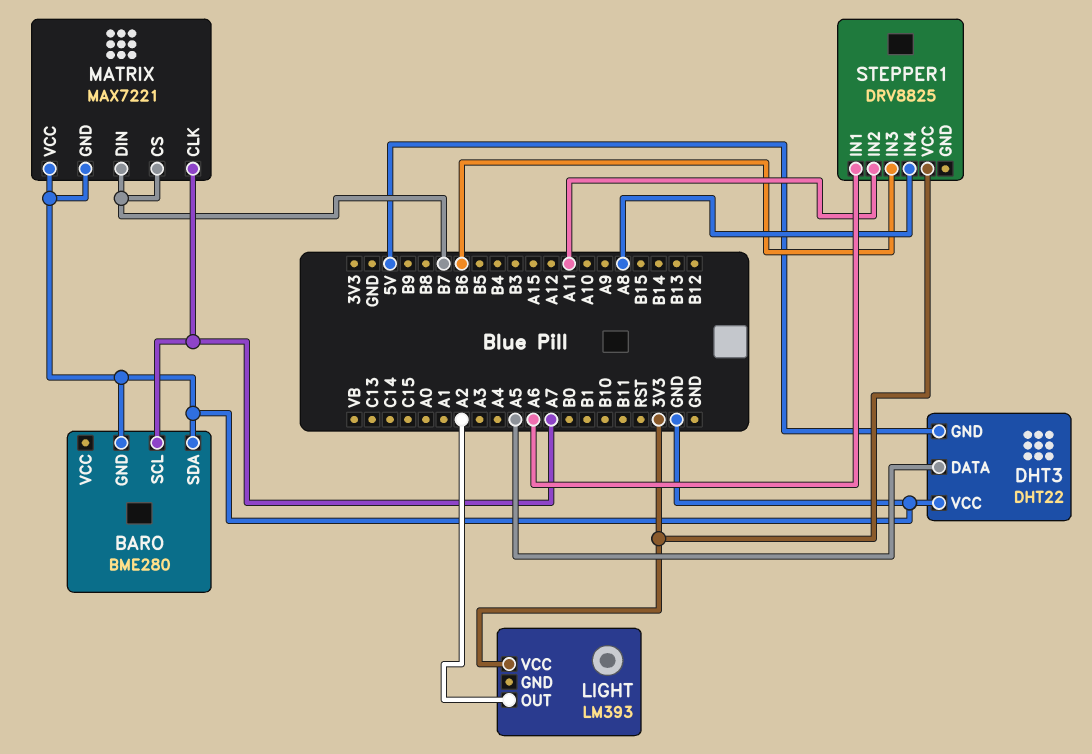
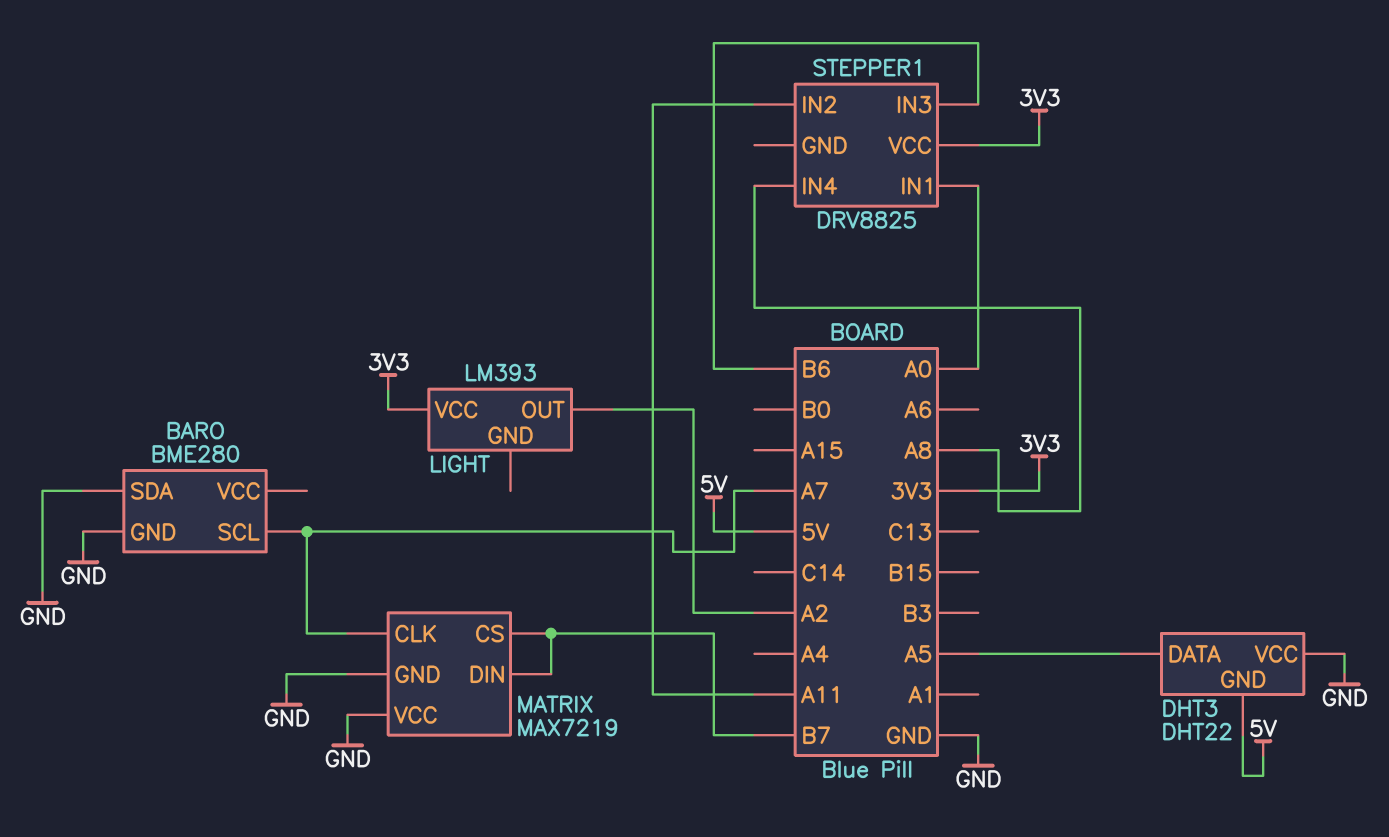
MATRIX: MAX7221 -> MAX7219
STEPPER1 pin IN1: A6 -> A0

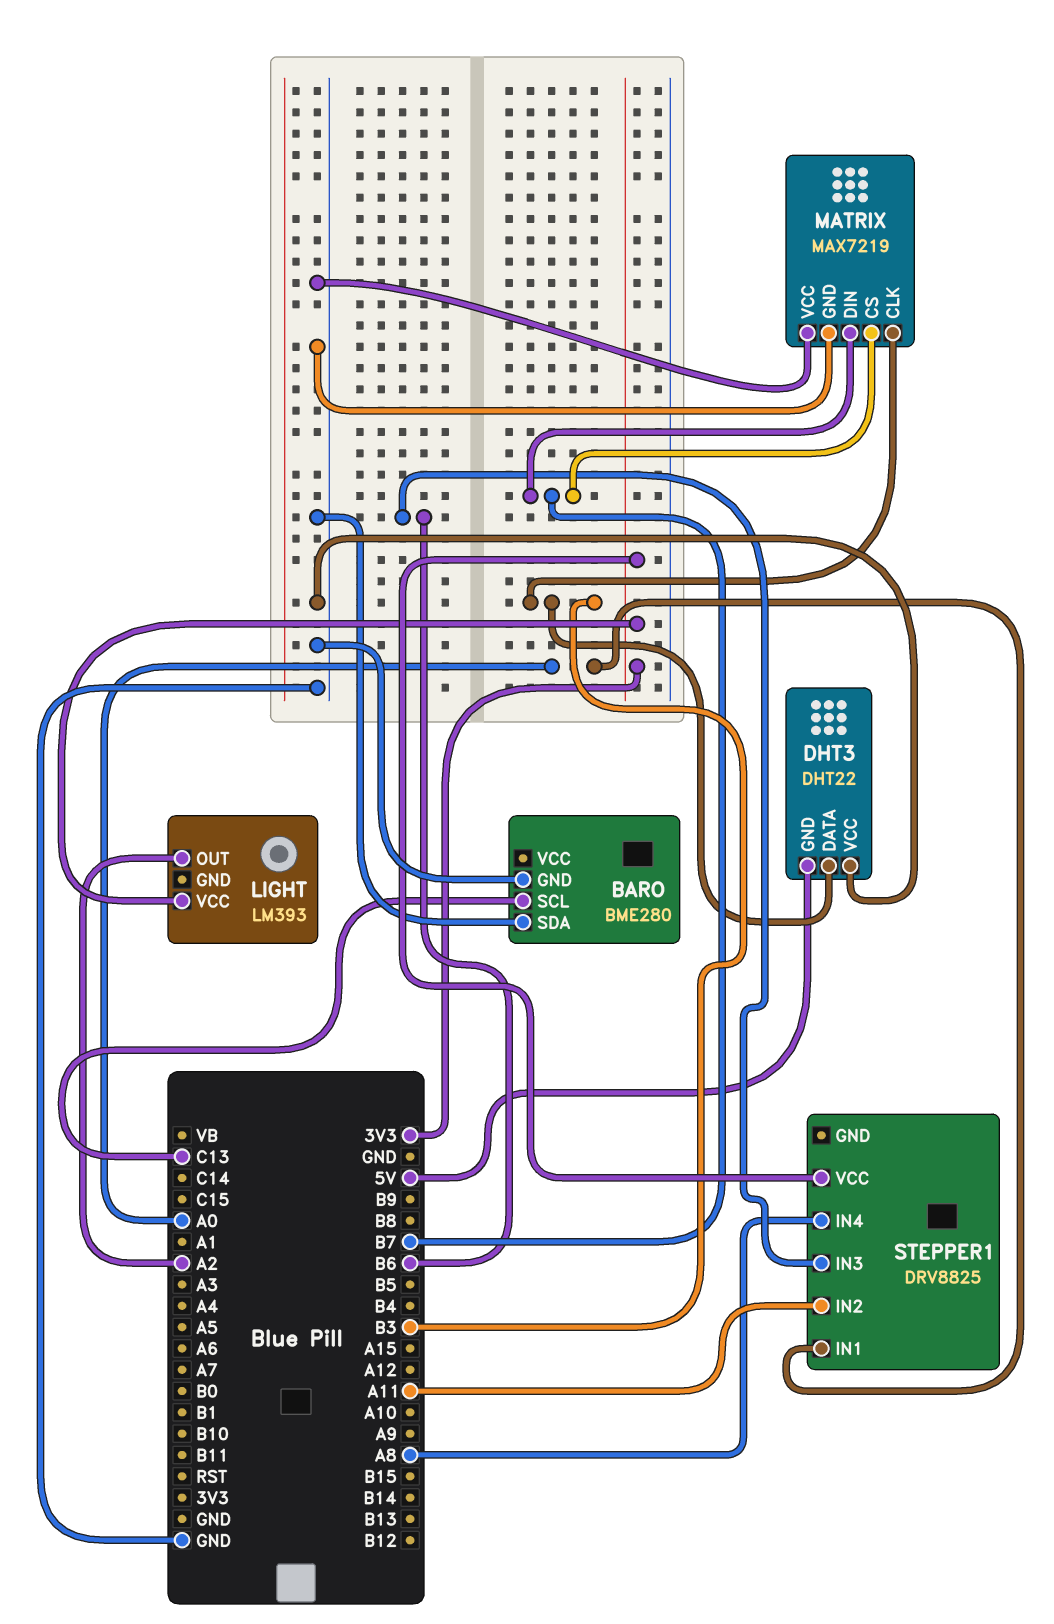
BARO pin SCL: A7 -> C13
DHT3 pin DATA: A5 -> B3
MATRIX pin CLK: A7 -> B3

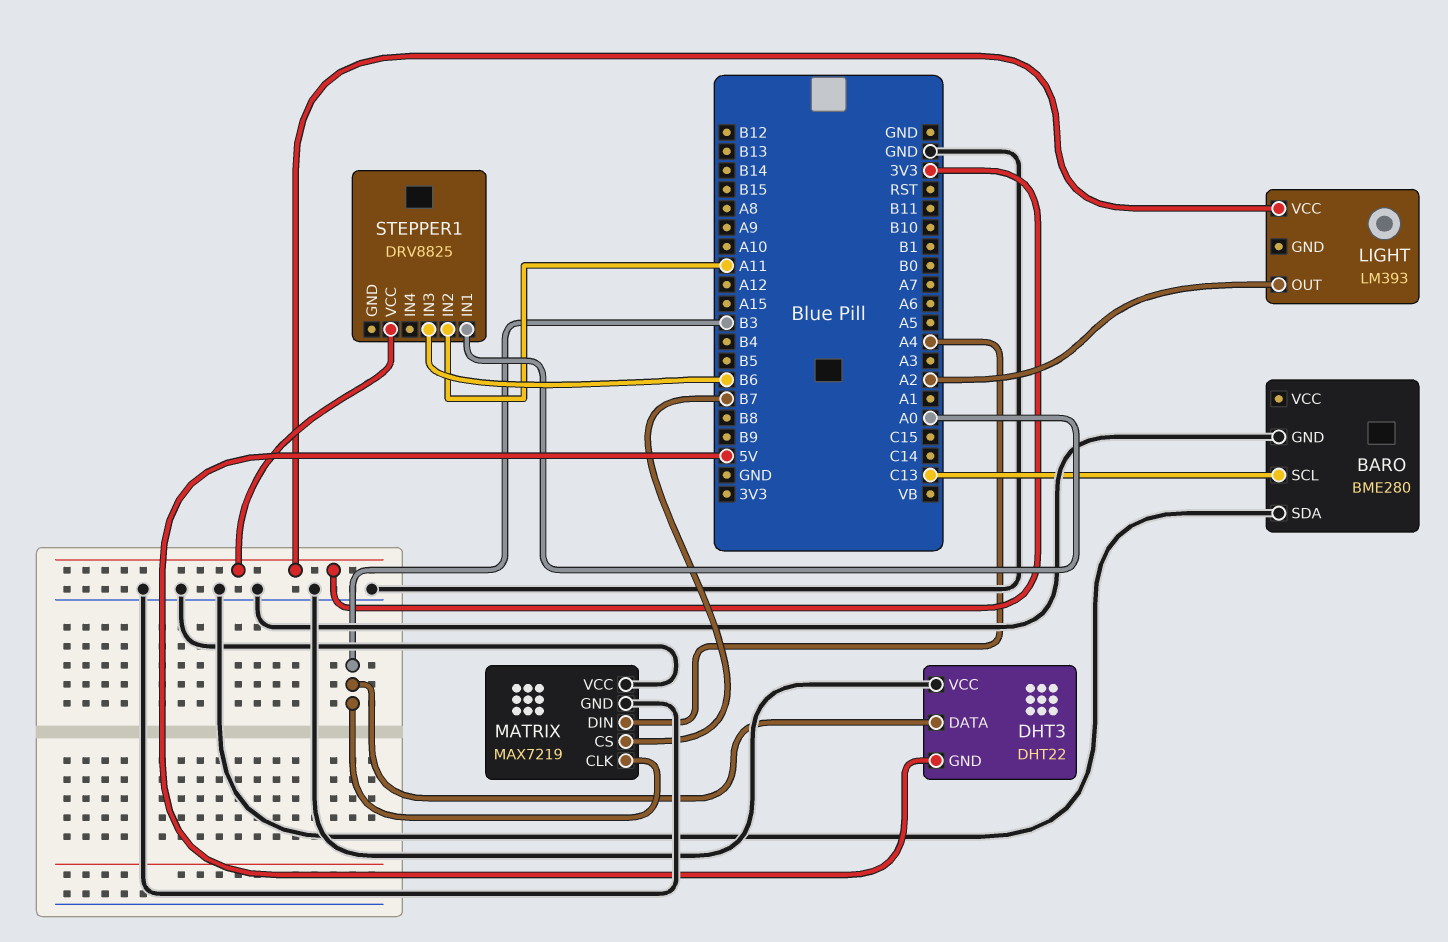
MATRIX pin DIN: B7 -> A4
STEPPER1 pin IN4: A8 -> none

